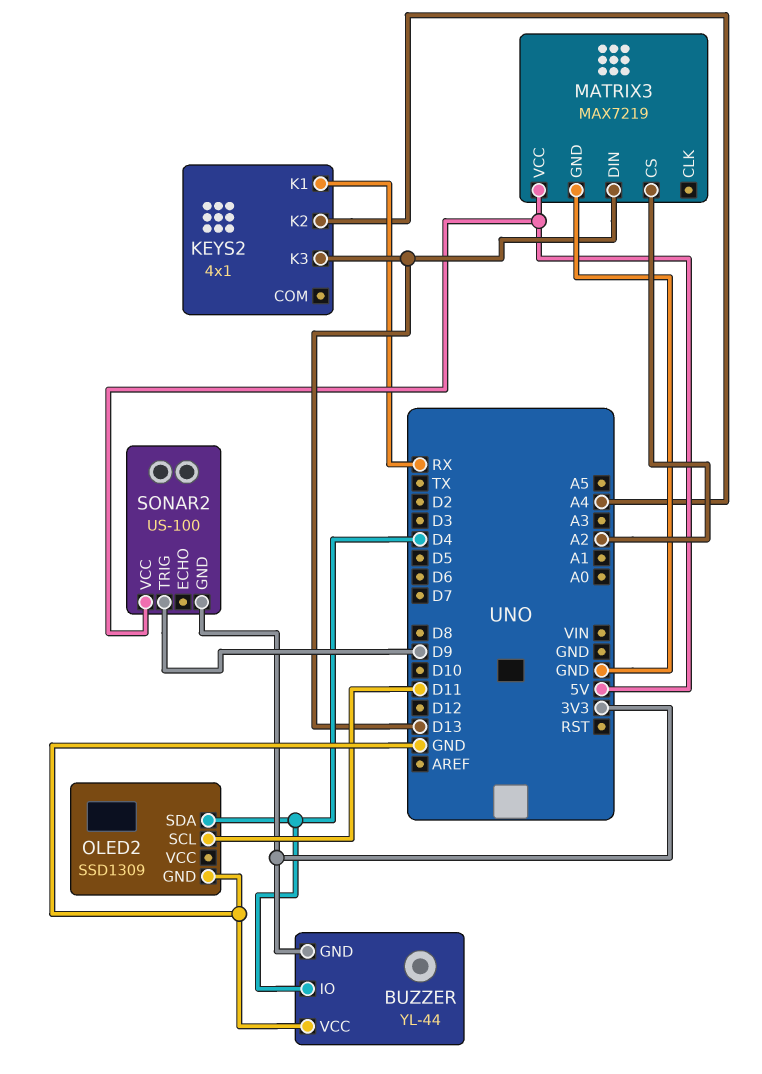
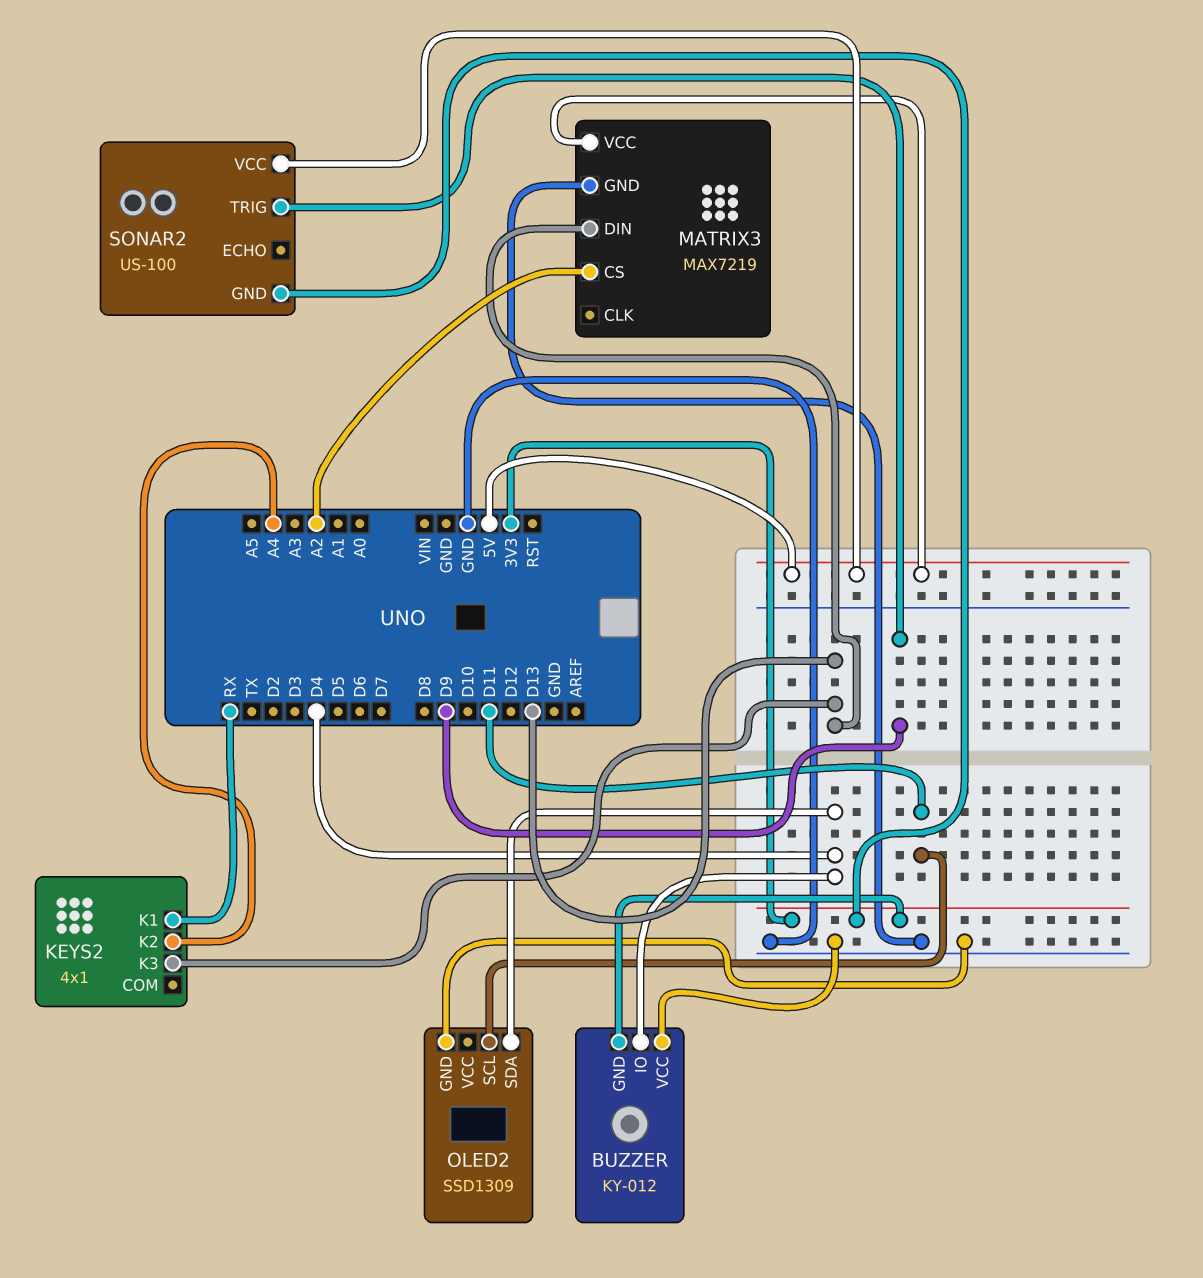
BUZZER: YL-44 -> KY-012

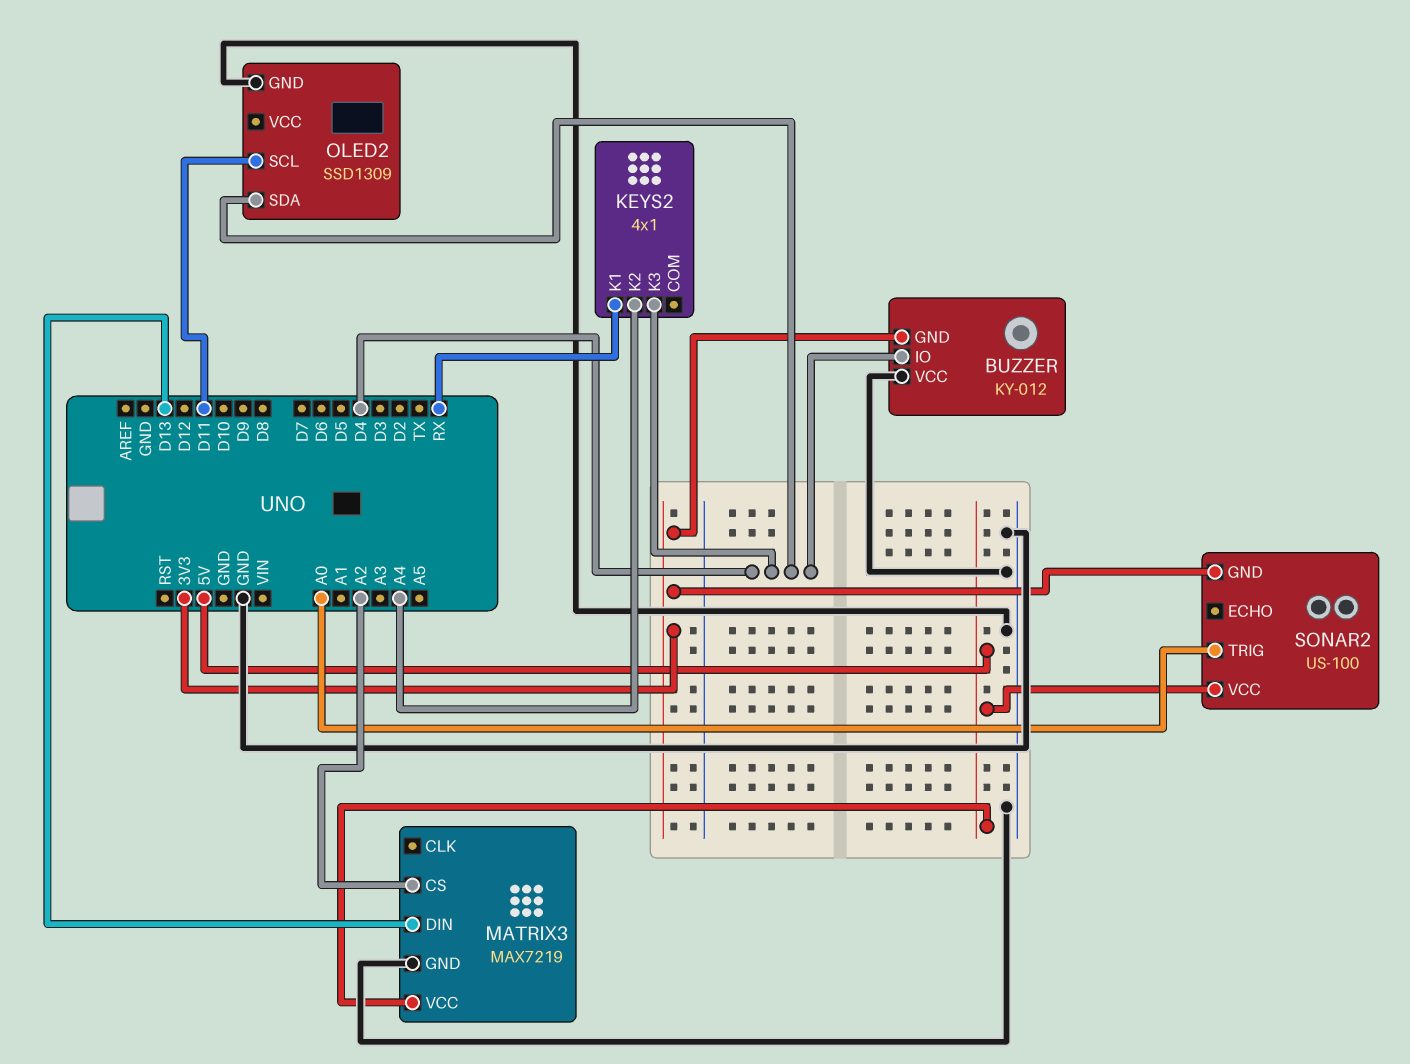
KEYS2 pin K3: D13 -> D4
SONAR2 pin TRIG: D9 -> A0

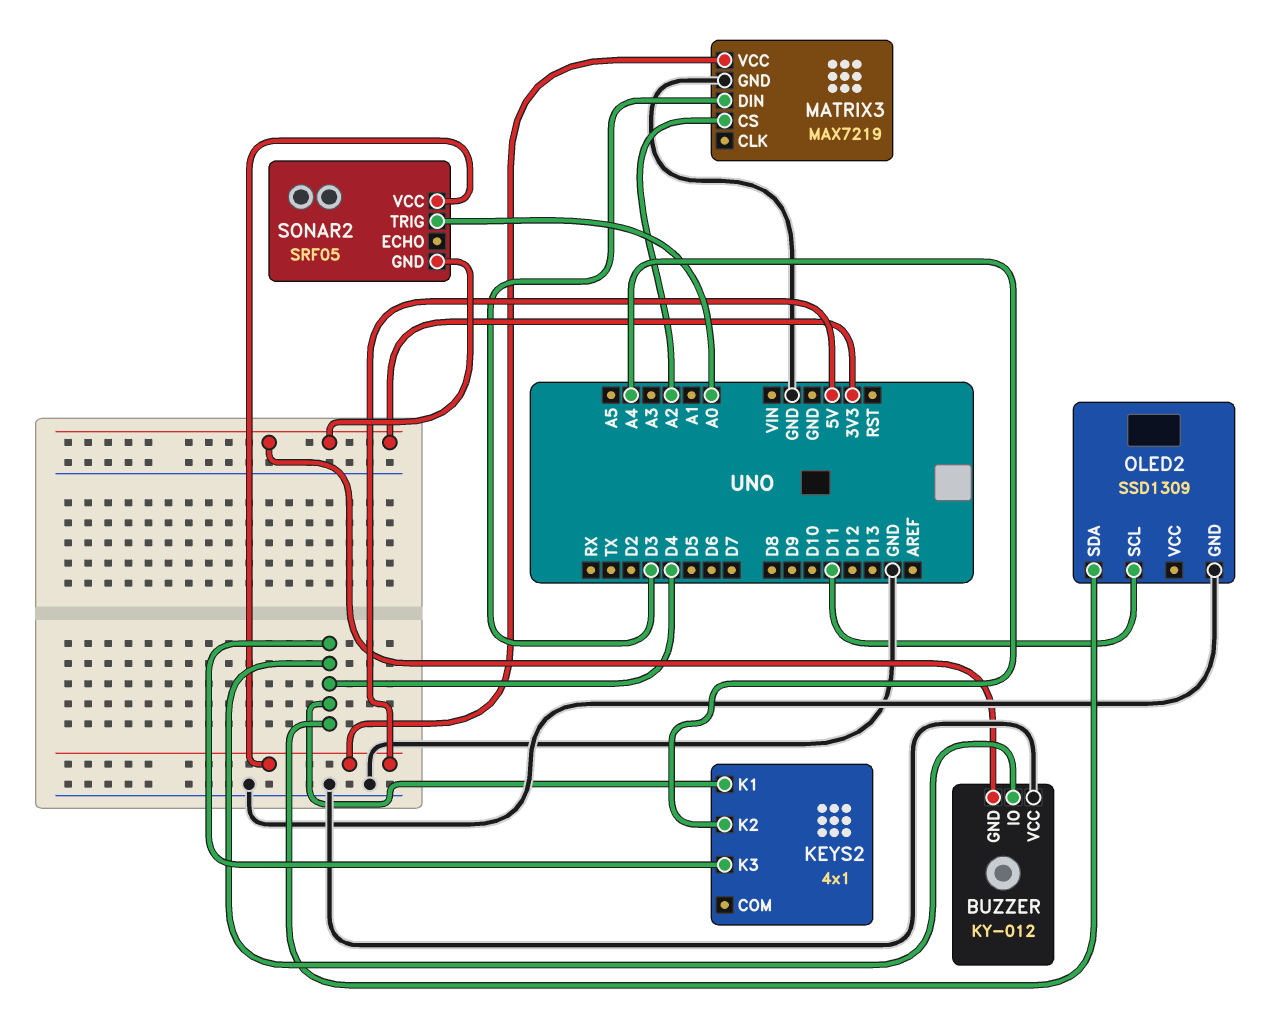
KEYS2 pin K1: RX -> D4
MATRIX3 pin DIN: D13 -> D3
SONAR2: US-100 -> SRF05

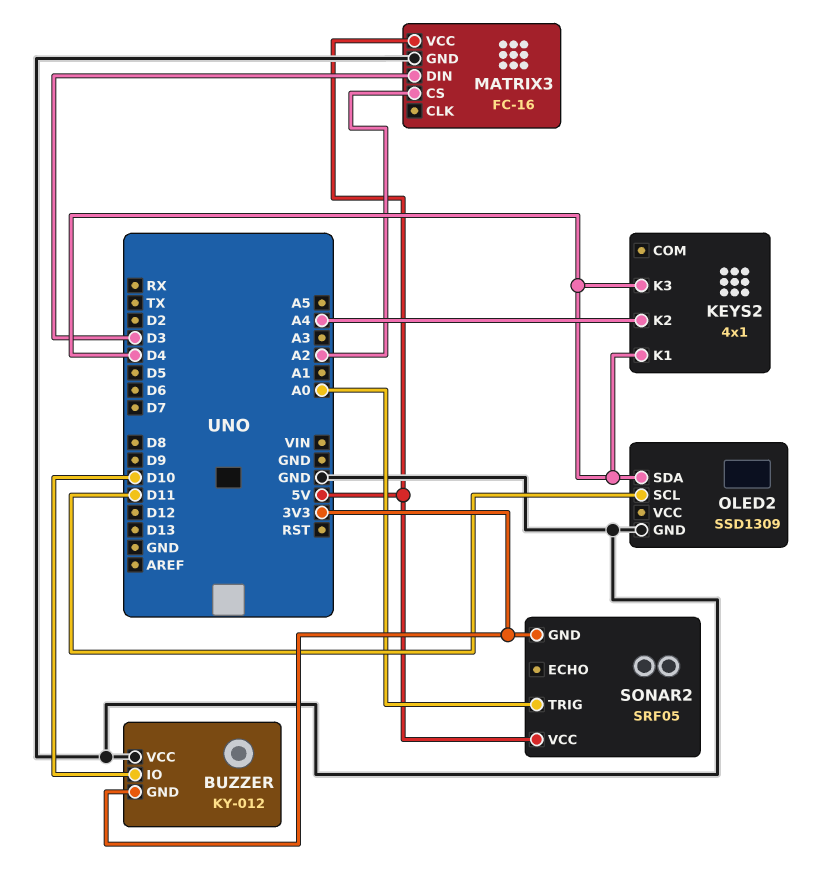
BUZZER pin IO: D4 -> D10
MATRIX3: MAX7219 -> FC-16

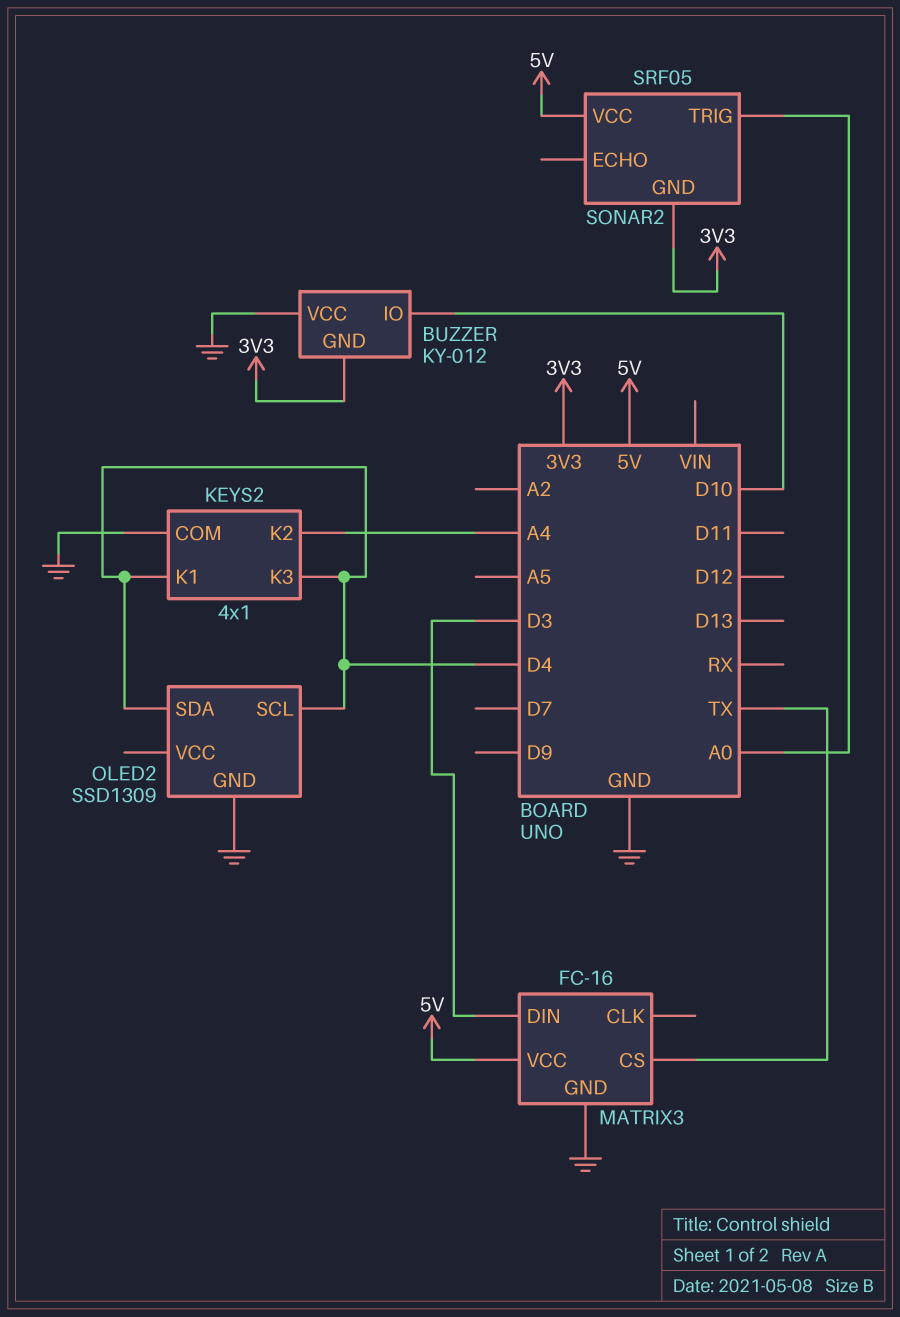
KEYS2 pin COM: none -> GND
MATRIX3 pin CS: A2 -> TX
OLED2 pin SCL: D11 -> D4

